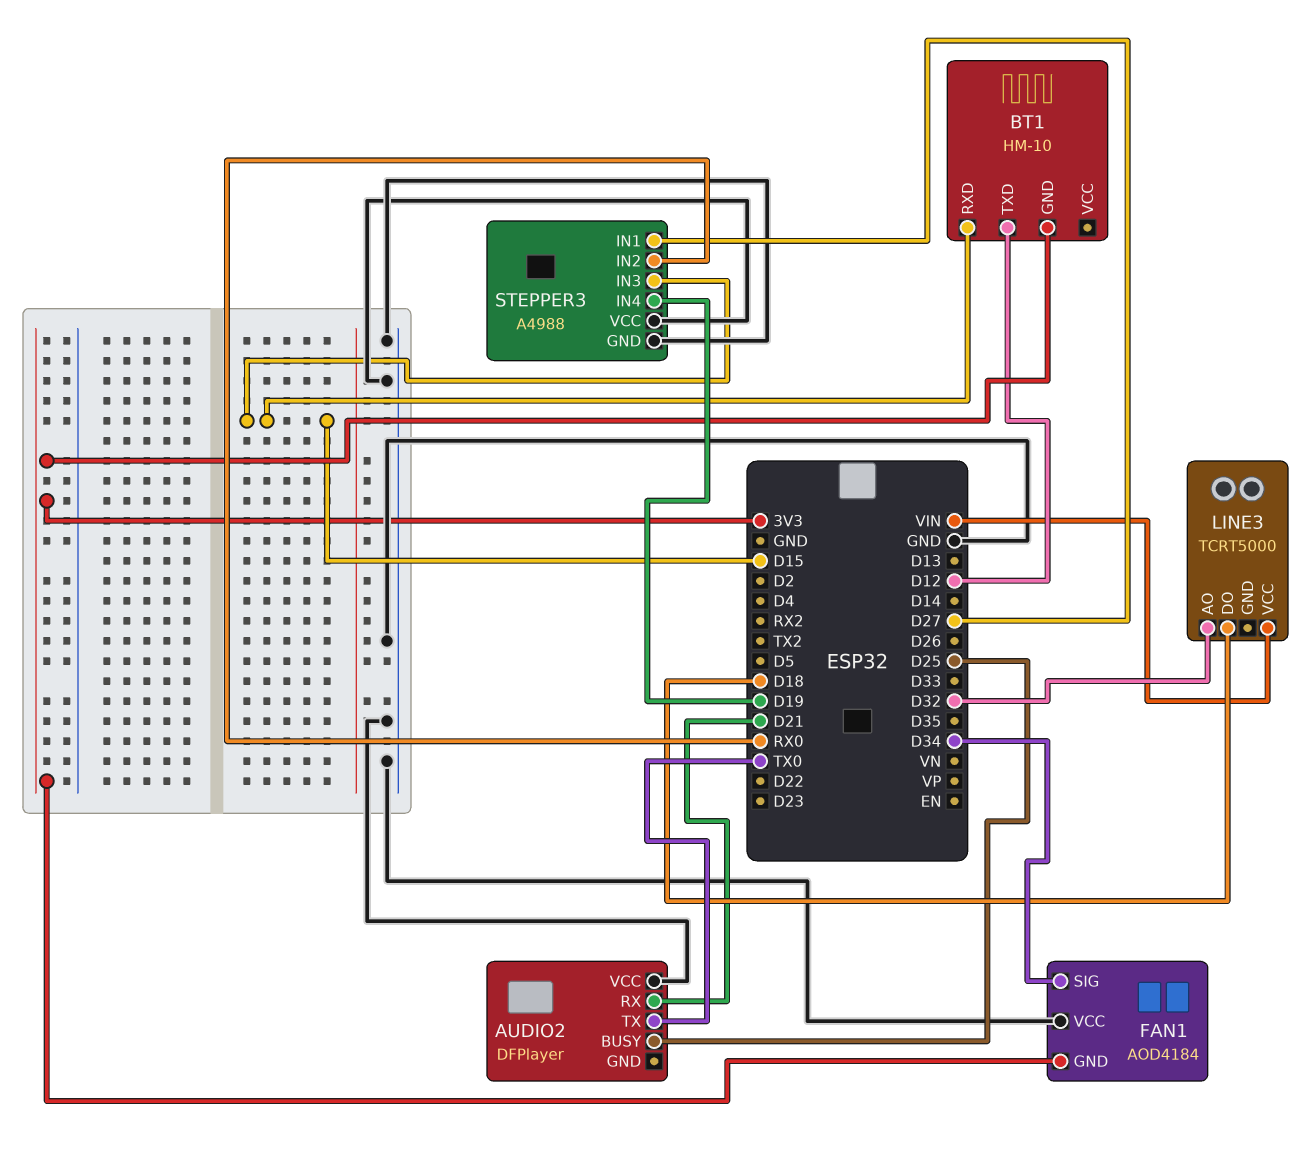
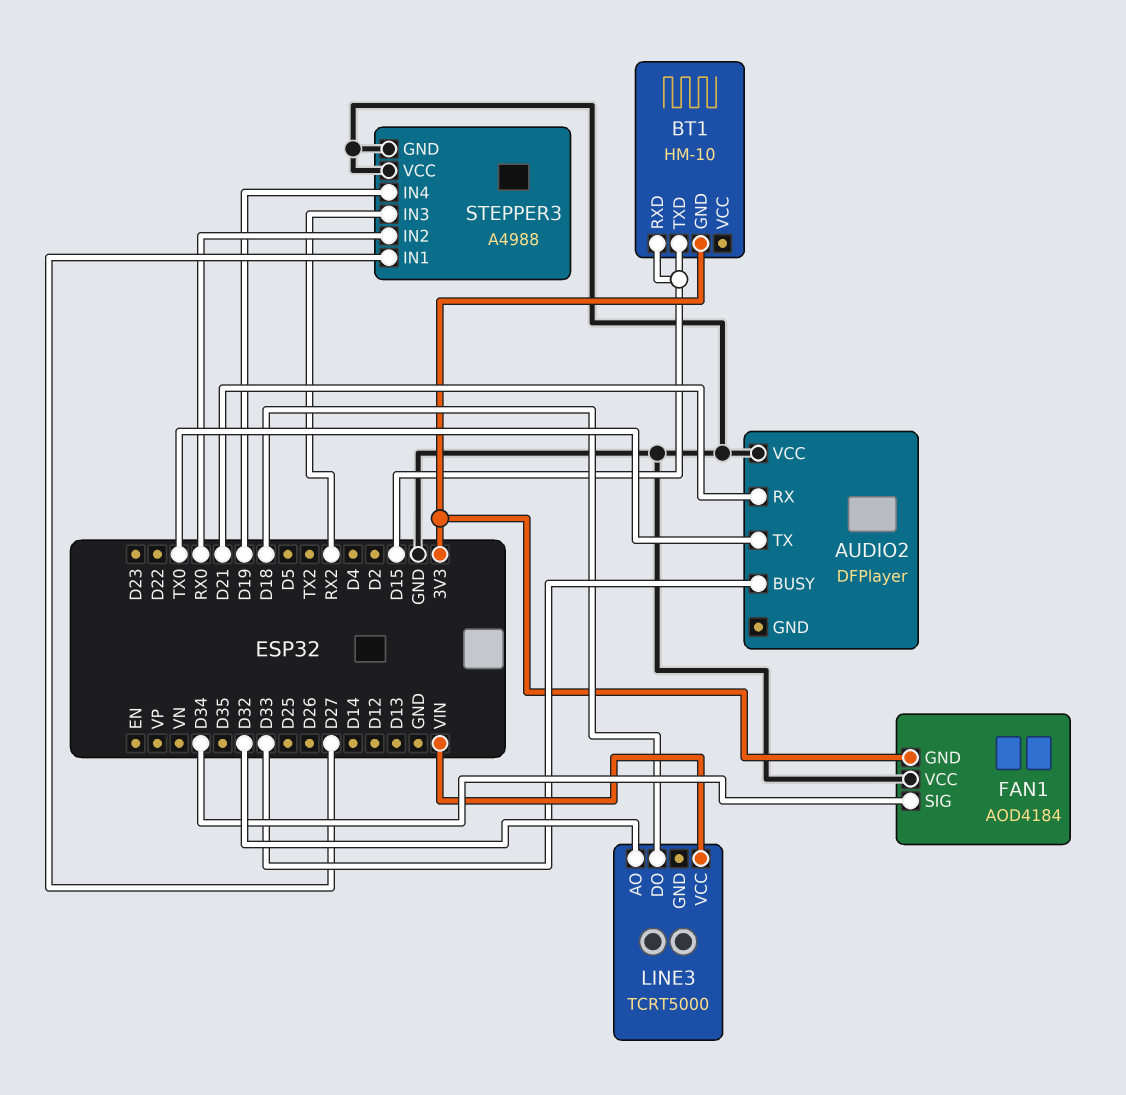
AUDIO2 pin BUSY: D25 -> D33
BT1 pin TXD: D12 -> D15
STEPPER3 pin IN3: D15 -> RX2

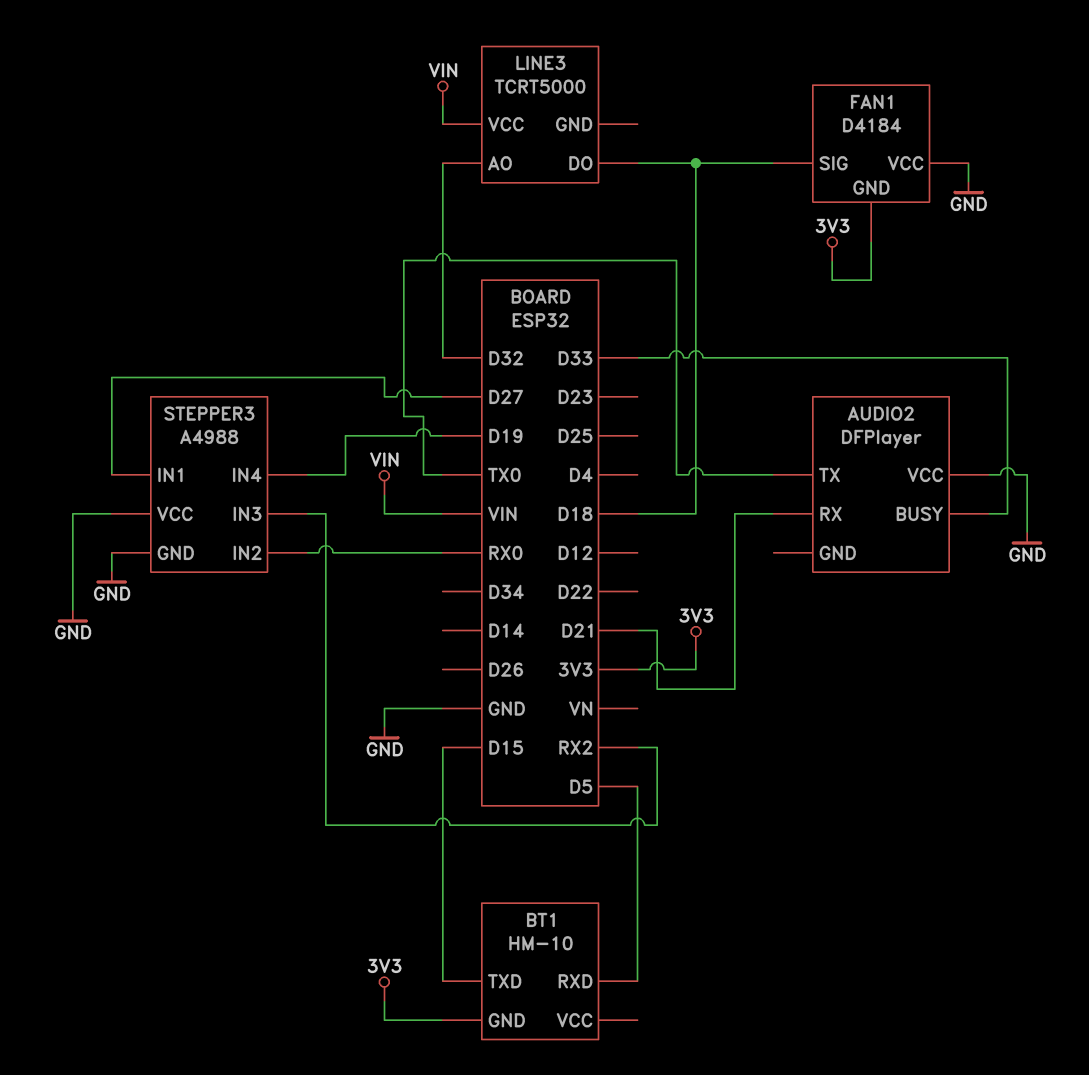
BT1 pin RXD: D15 -> D5
FAN1: AOD4184 -> D4184
FAN1 pin SIG: D34 -> D18

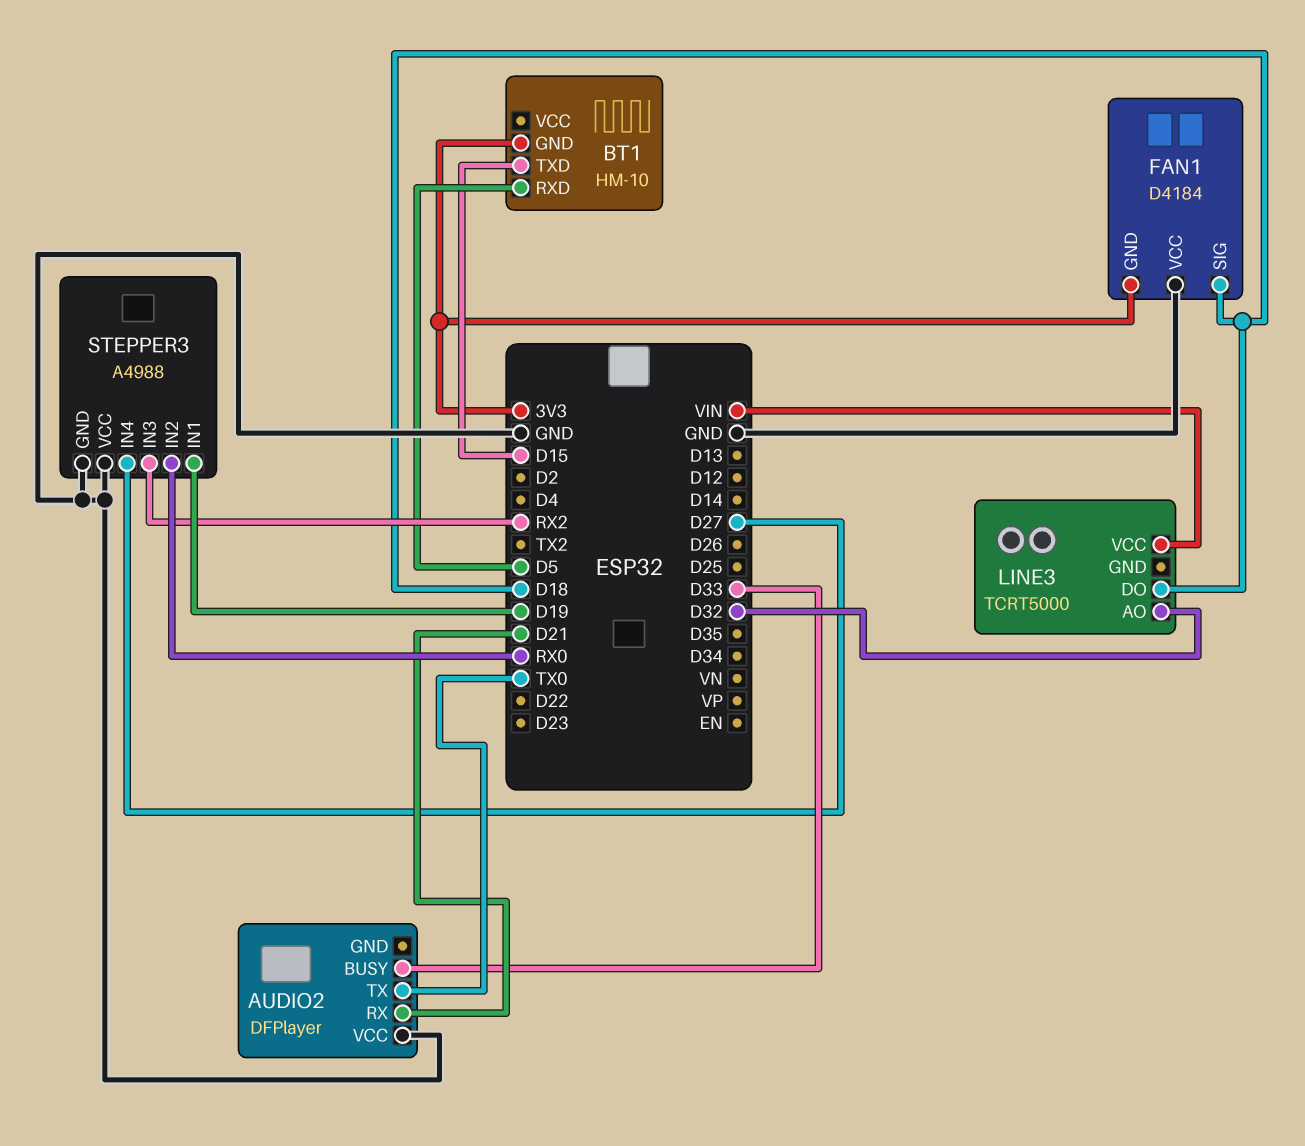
STEPPER3 pin IN1: D27 -> D19
STEPPER3 pin IN4: D19 -> D27

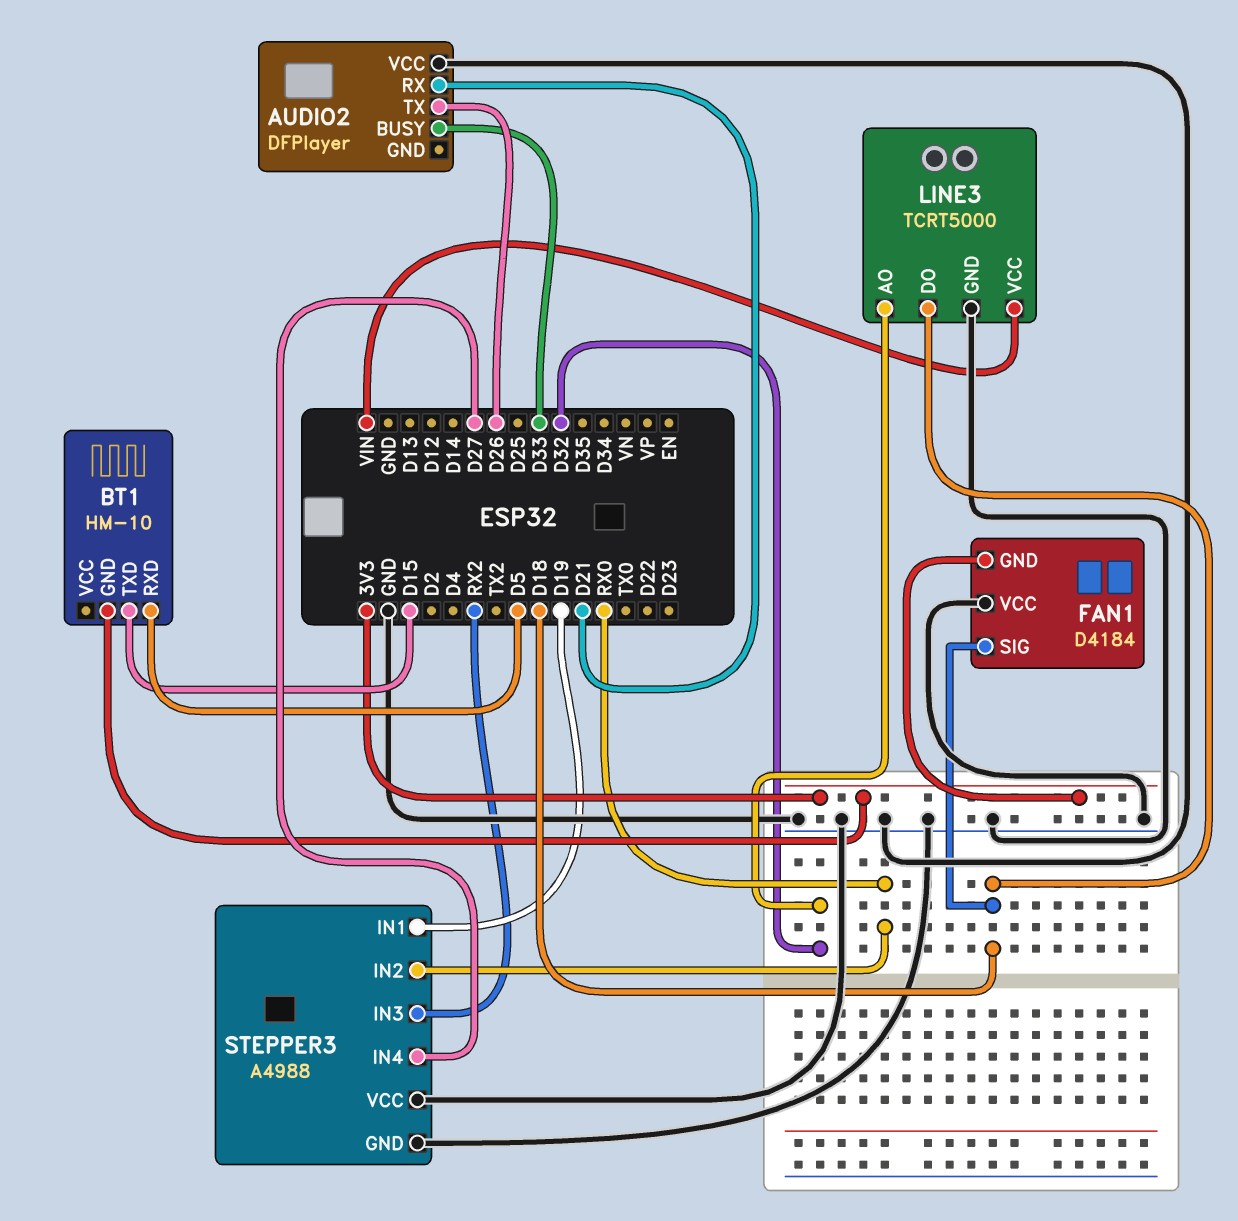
AUDIO2 pin TX: TX0 -> D26
LINE3 pin GND: none -> GND

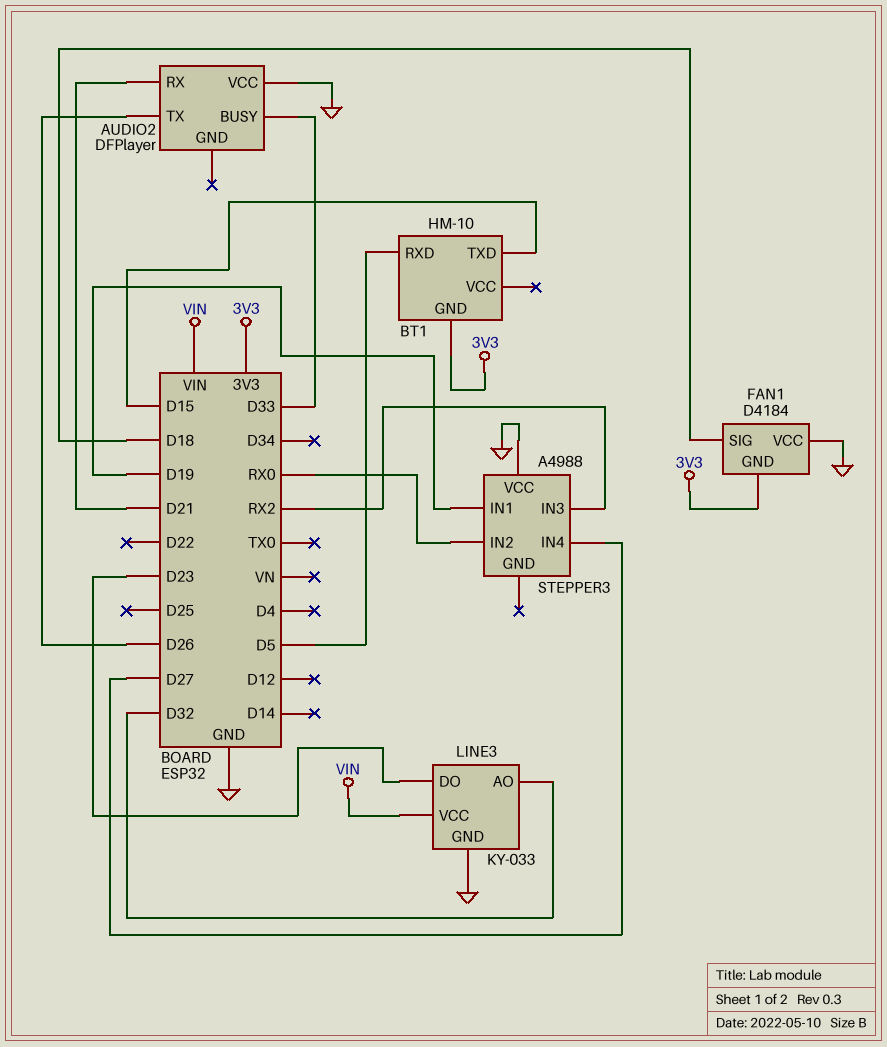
LINE3: TCRT5000 -> KY-033
LINE3 pin DO: D18 -> D23
STEPPER3 pin GND: GND -> none

